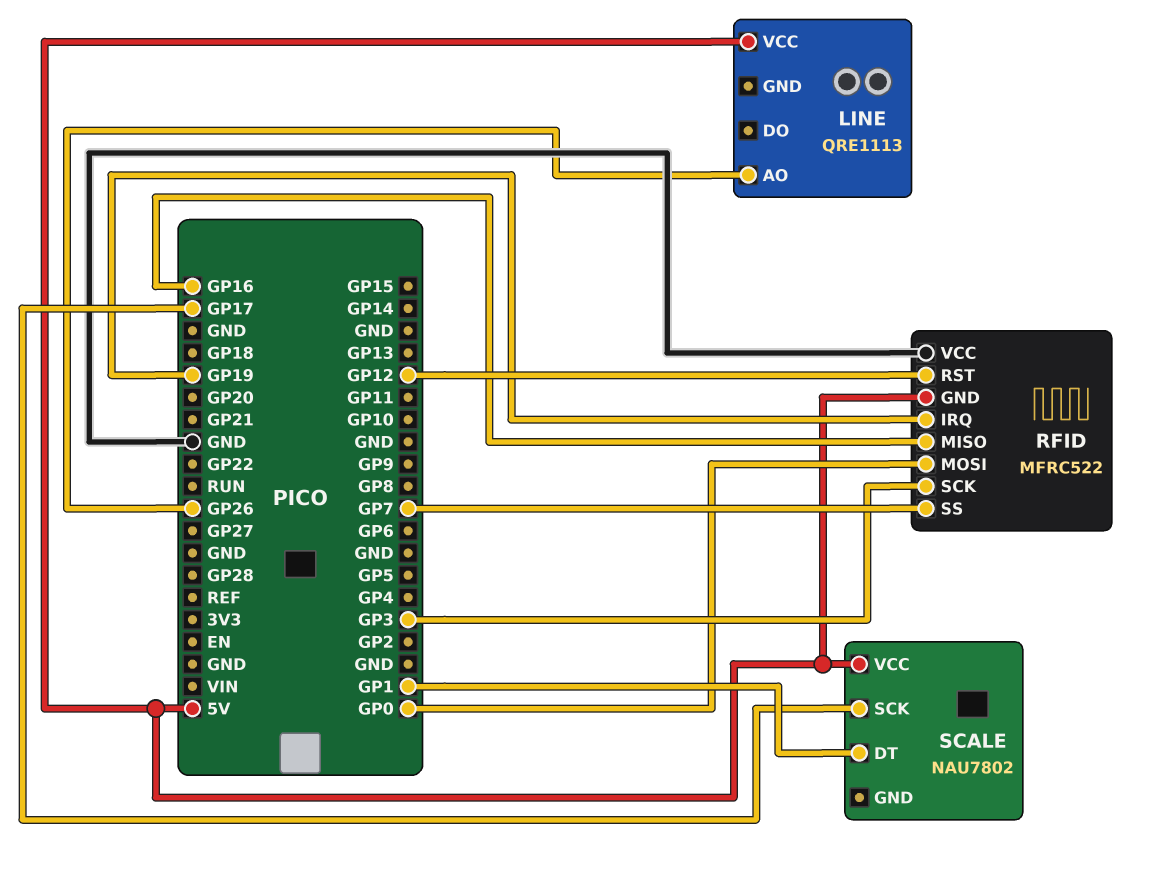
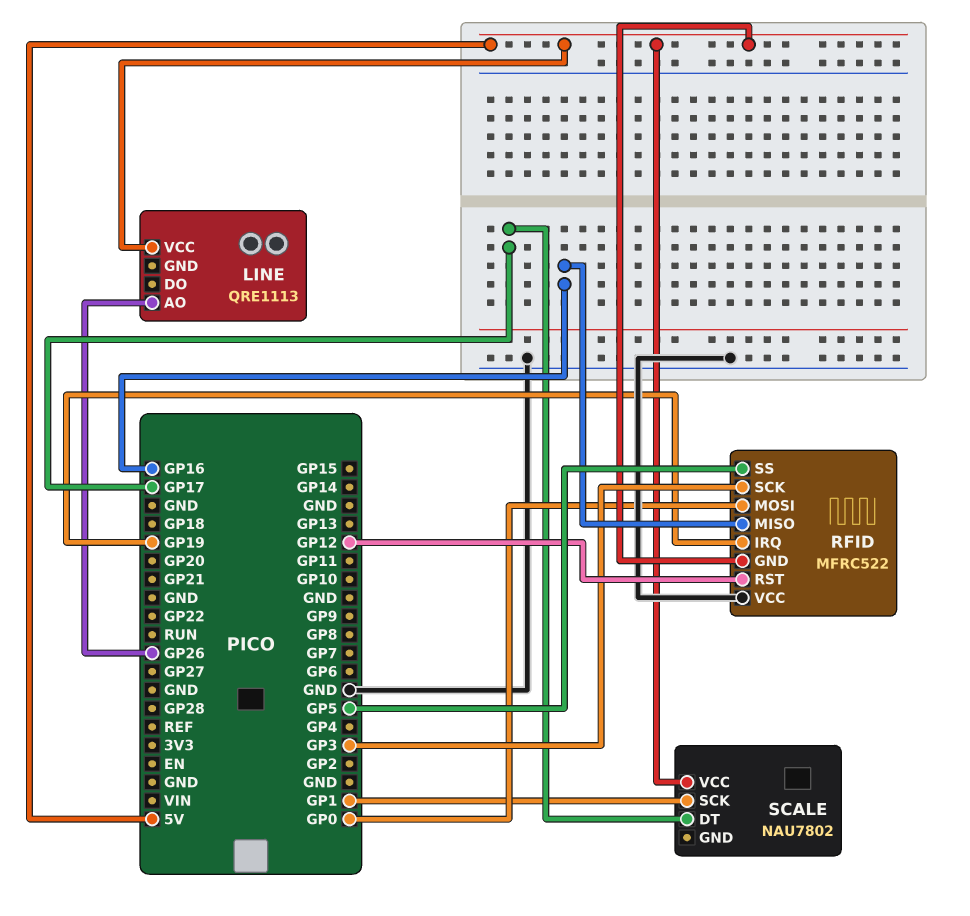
RFID pin SS: GP7 -> GP5
SCALE pin DT: GP1 -> GP17
SCALE pin SCK: GP17 -> GP1

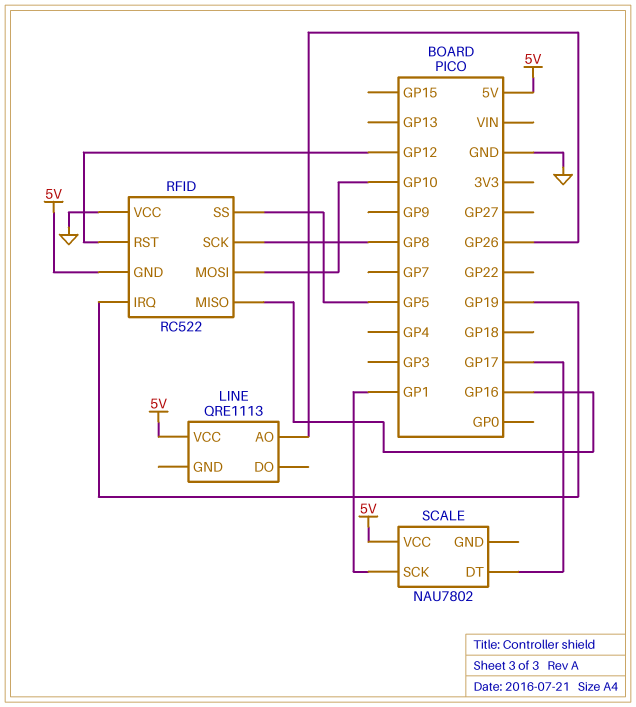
RFID: MFRC522 -> RC522
RFID pin MOSI: GP0 -> GP10
RFID pin SCK: GP3 -> GP8

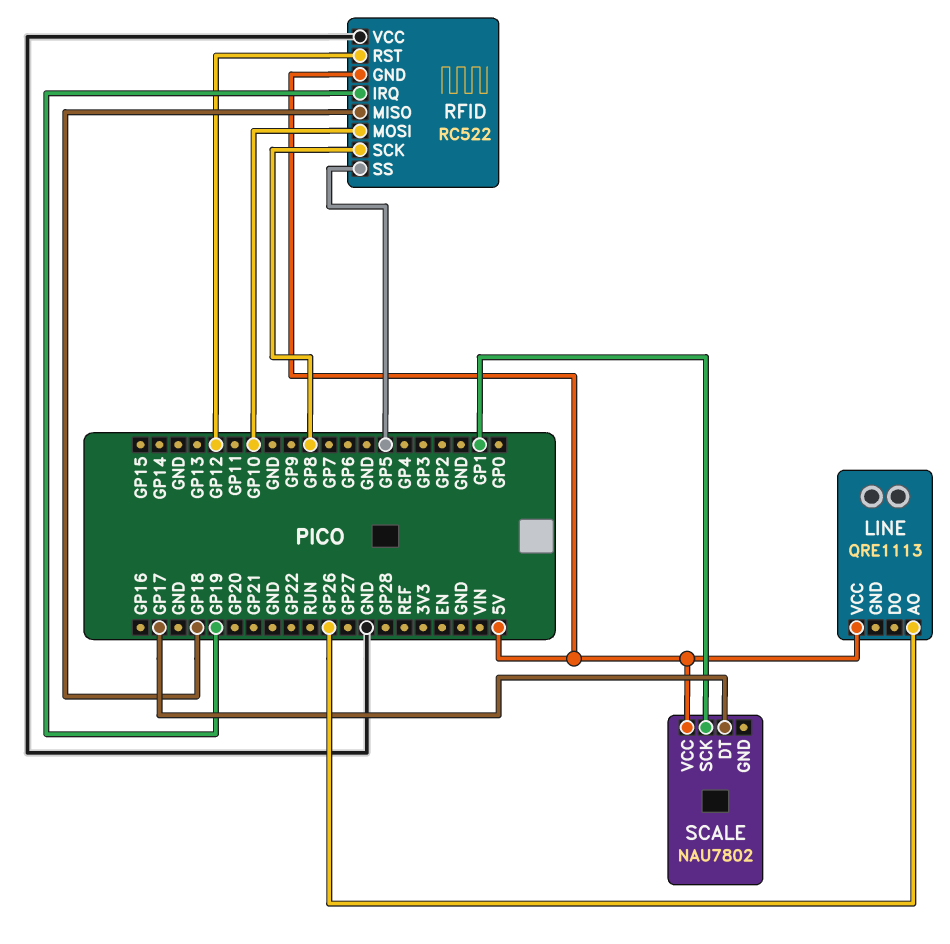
RFID pin MISO: GP16 -> GP18

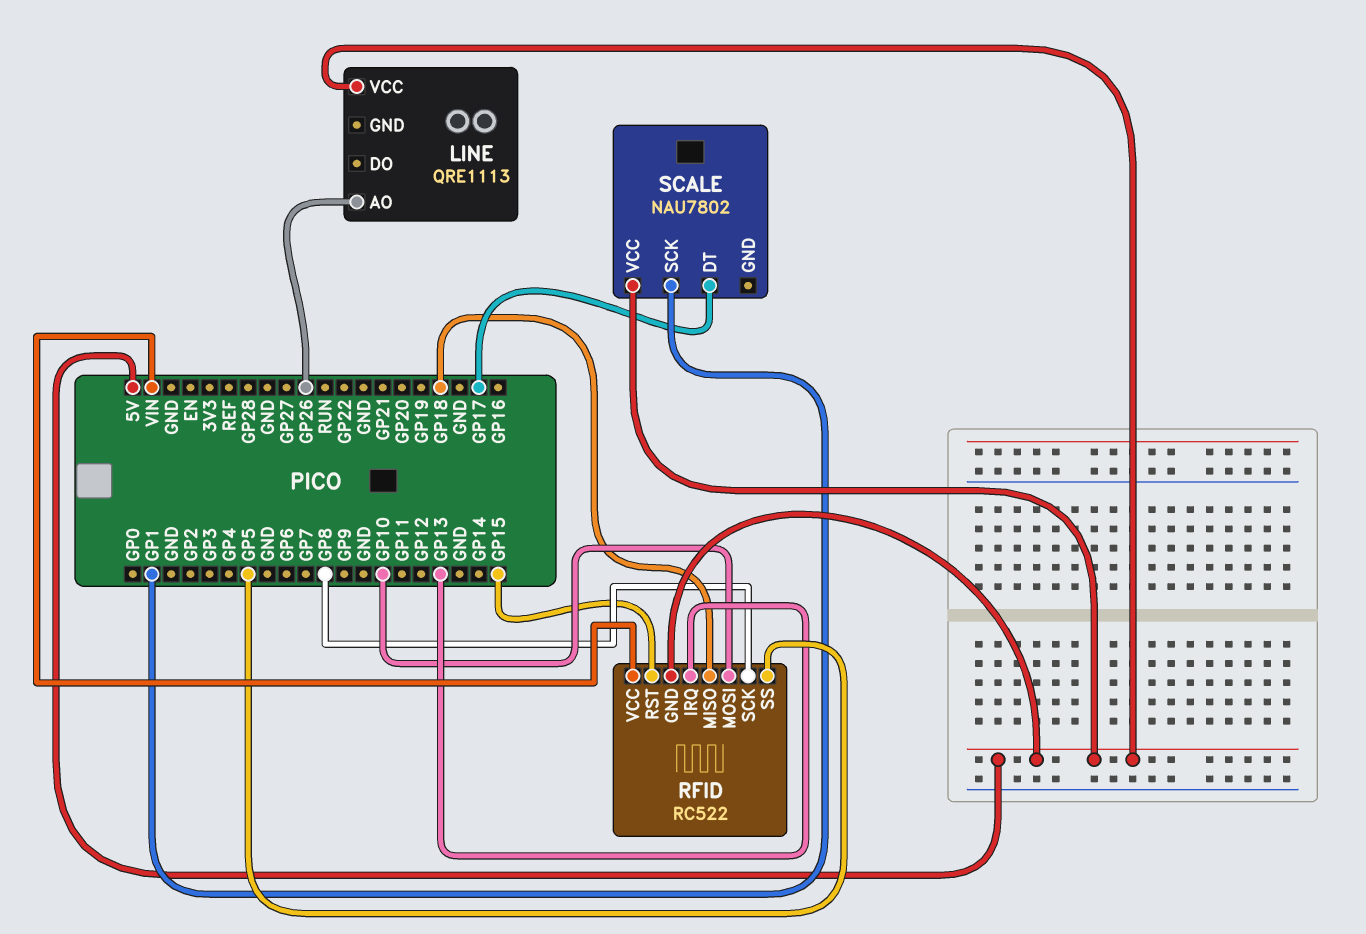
RFID pin IRQ: GP19 -> GP13
RFID pin RST: GP12 -> GP15
RFID pin VCC: GND -> VIN

